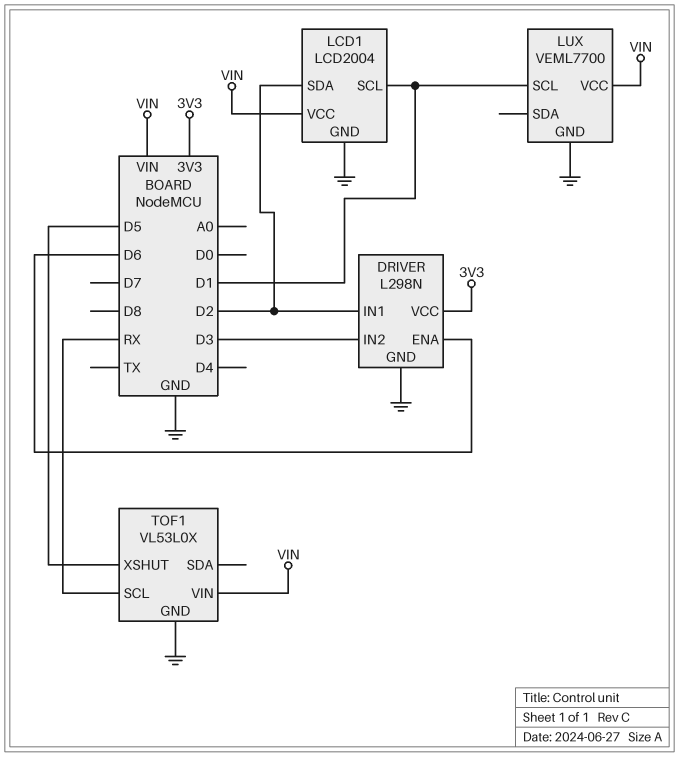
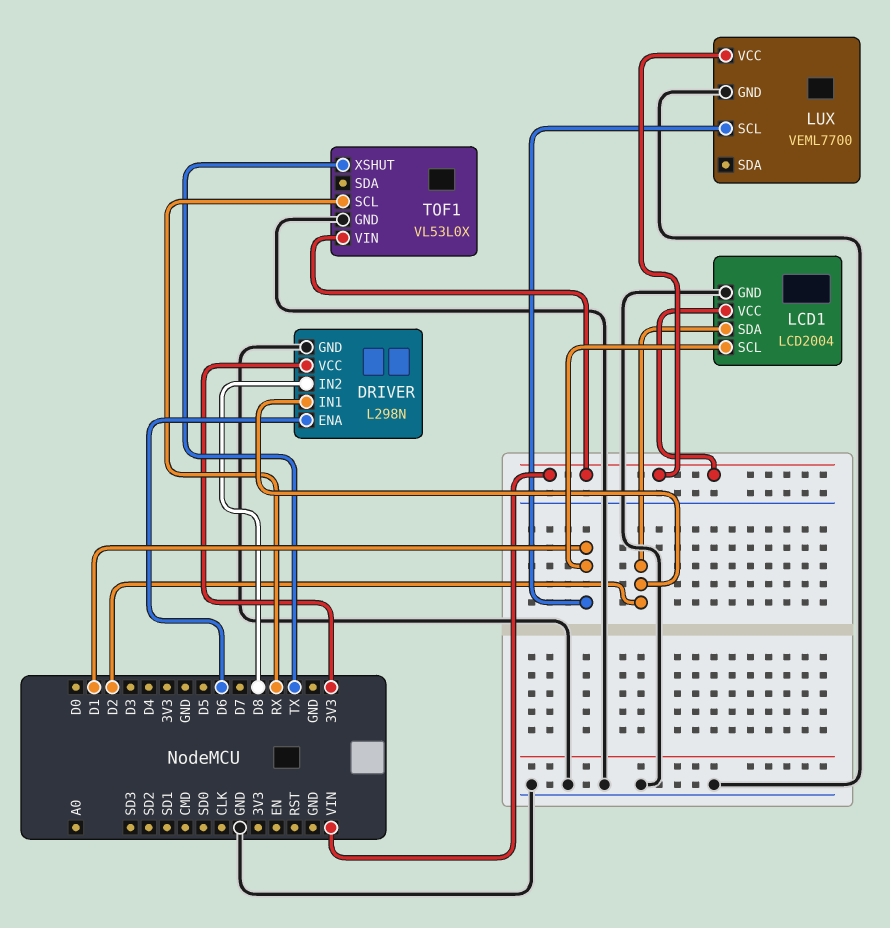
DRIVER pin IN2: D3 -> D8
TOF1 pin XSHUT: D5 -> TX

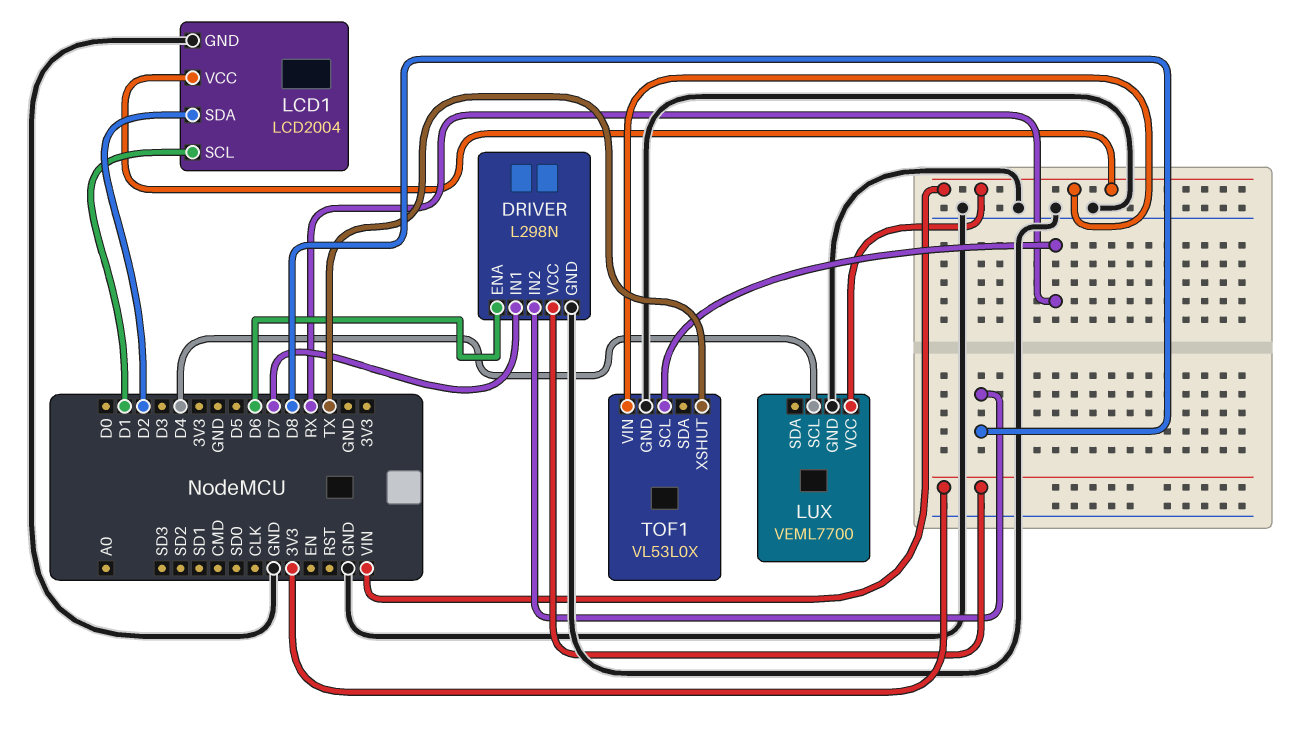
DRIVER pin IN1: D2 -> D7
LUX pin SCL: D1 -> D4

